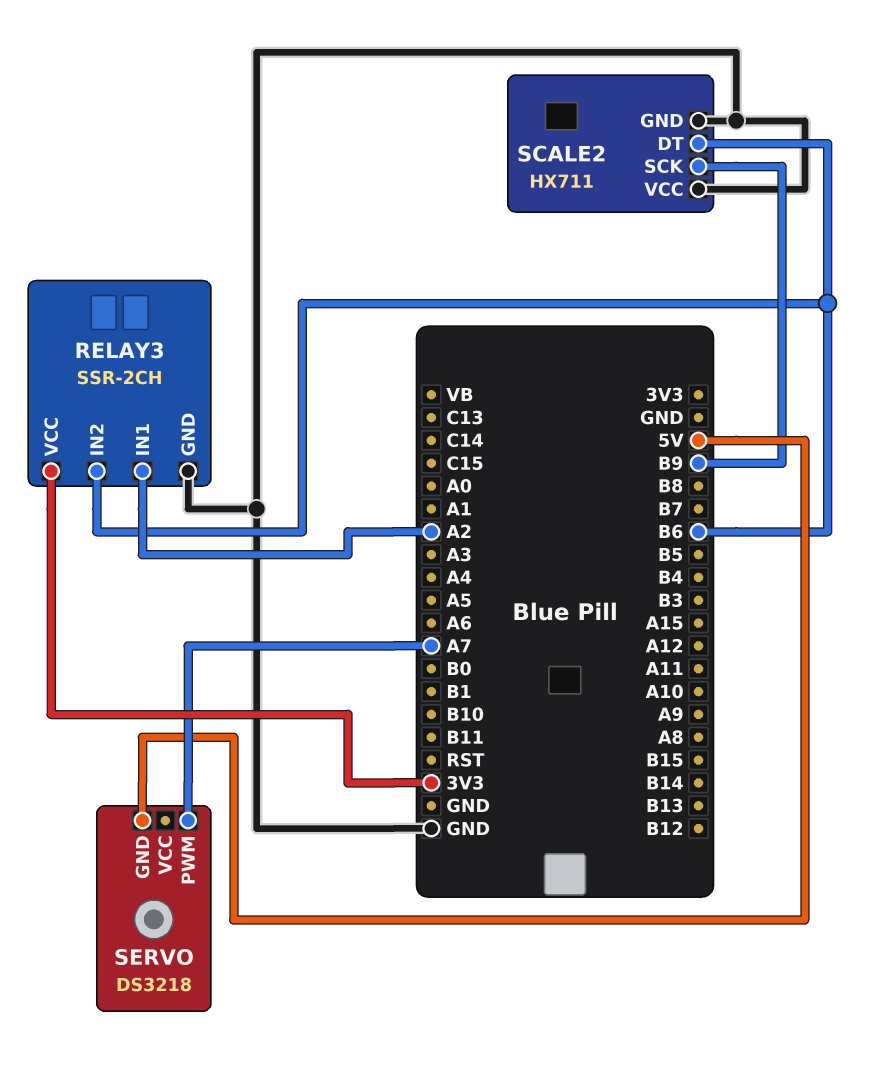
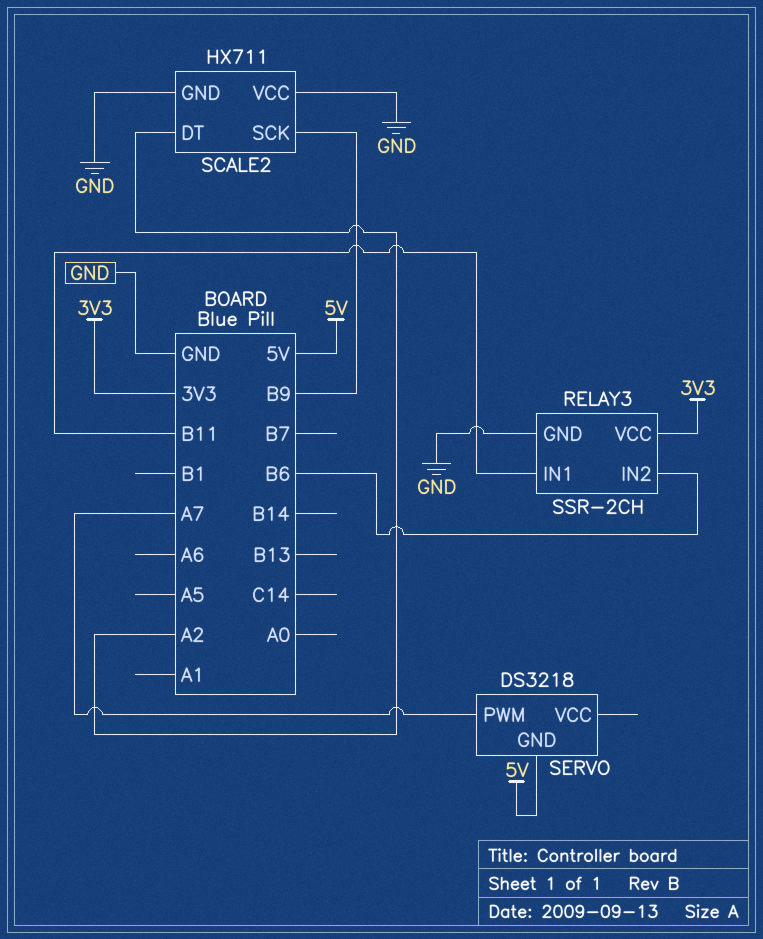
RELAY3 pin IN1: A2 -> B11
SCALE2 pin DT: B6 -> A2

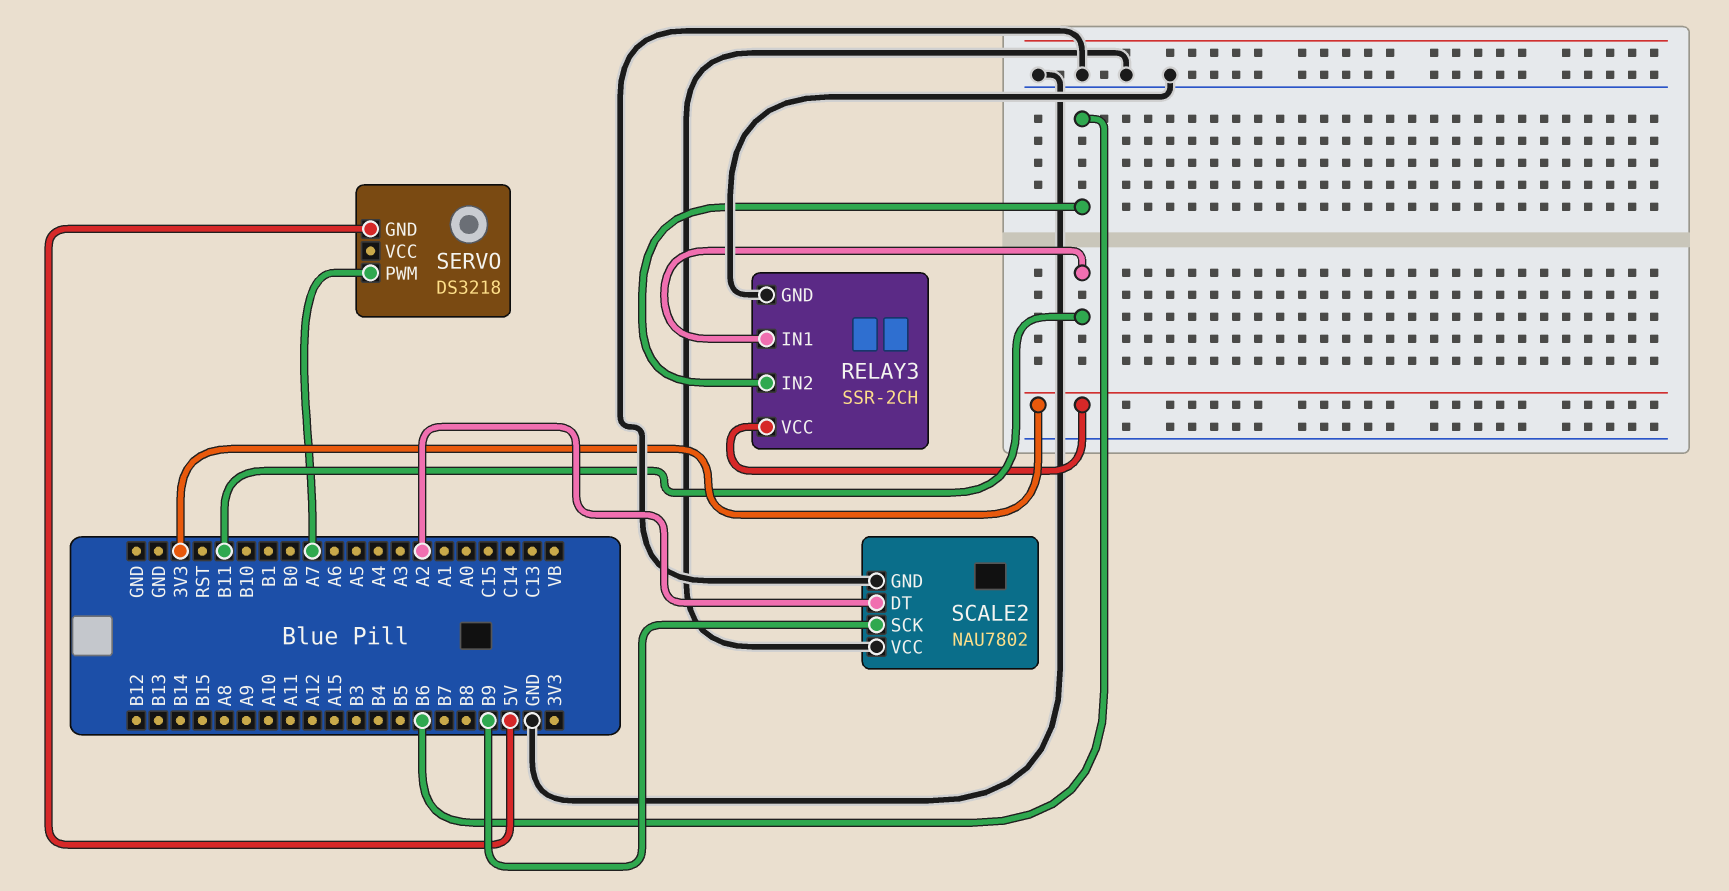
SCALE2: HX711 -> NAU7802

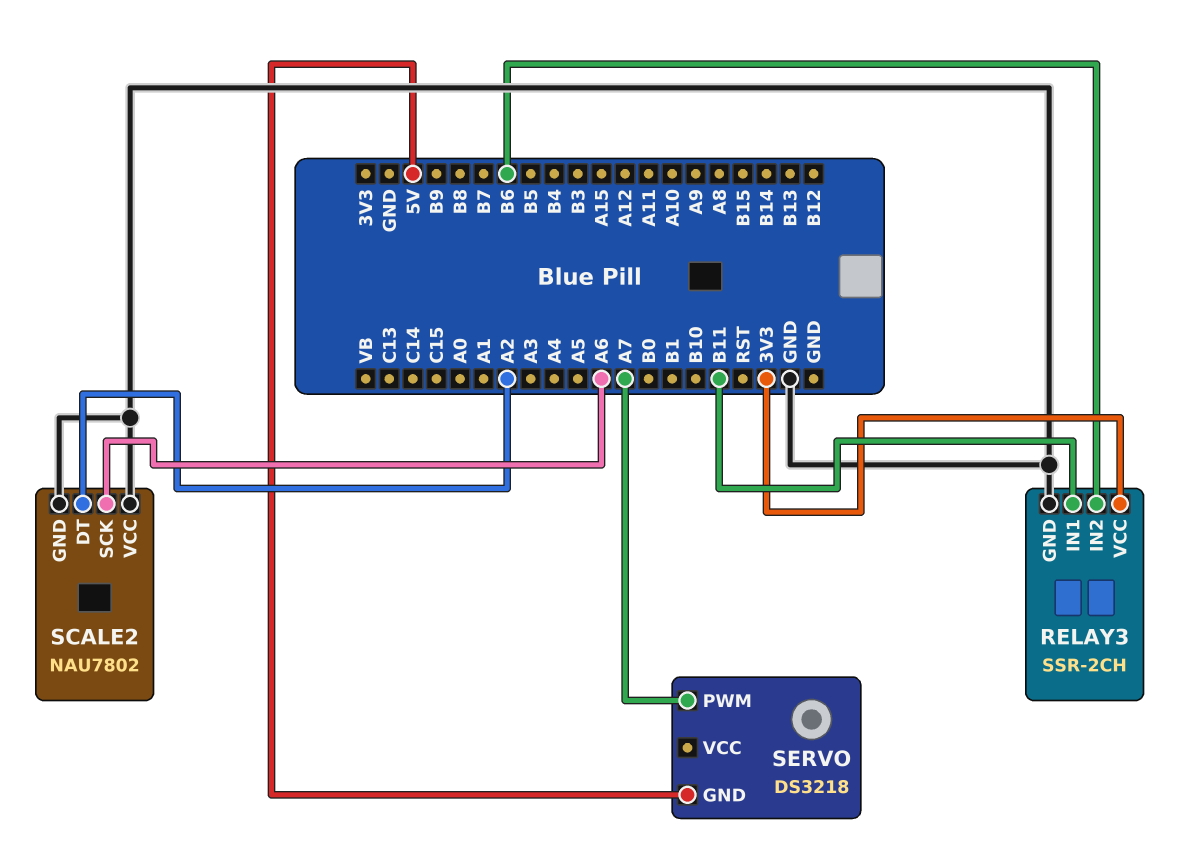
SCALE2 pin SCK: B9 -> A6

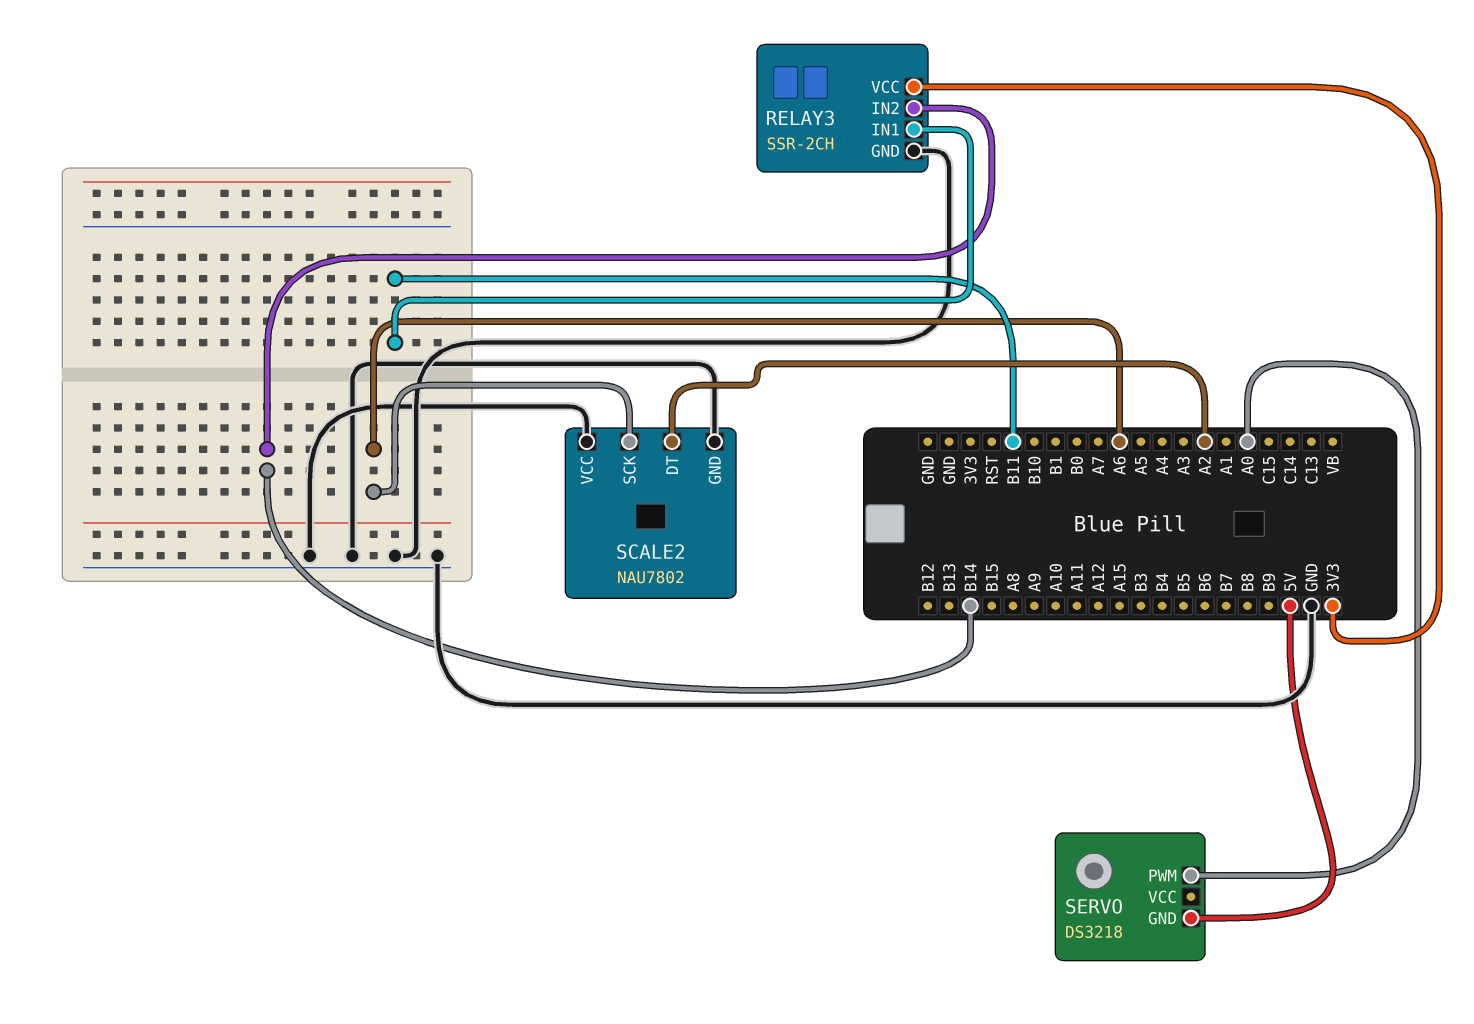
RELAY3 pin IN2: B6 -> B14
SERVO pin PWM: A7 -> A0

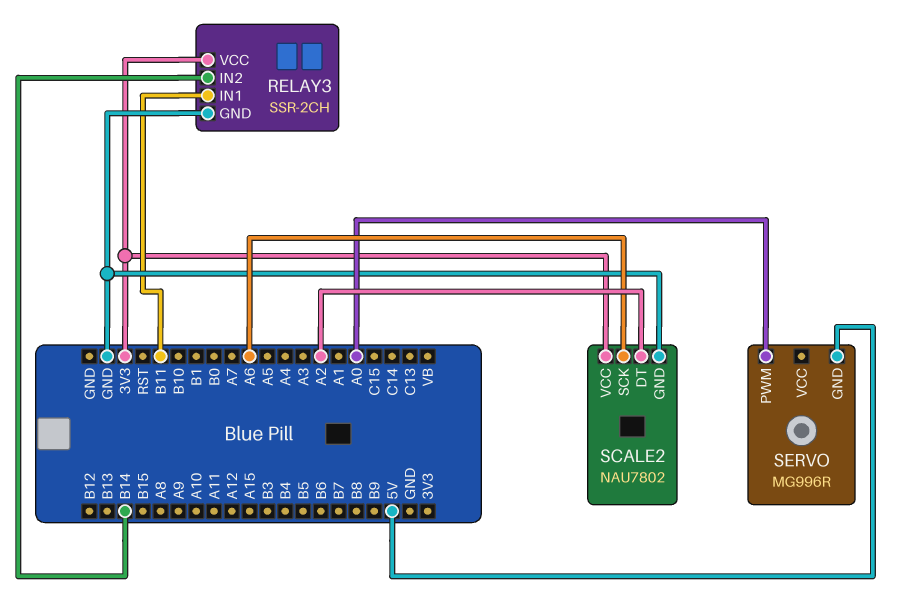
SCALE2 pin VCC: GND -> 3V3
SERVO: DS3218 -> MG996R

